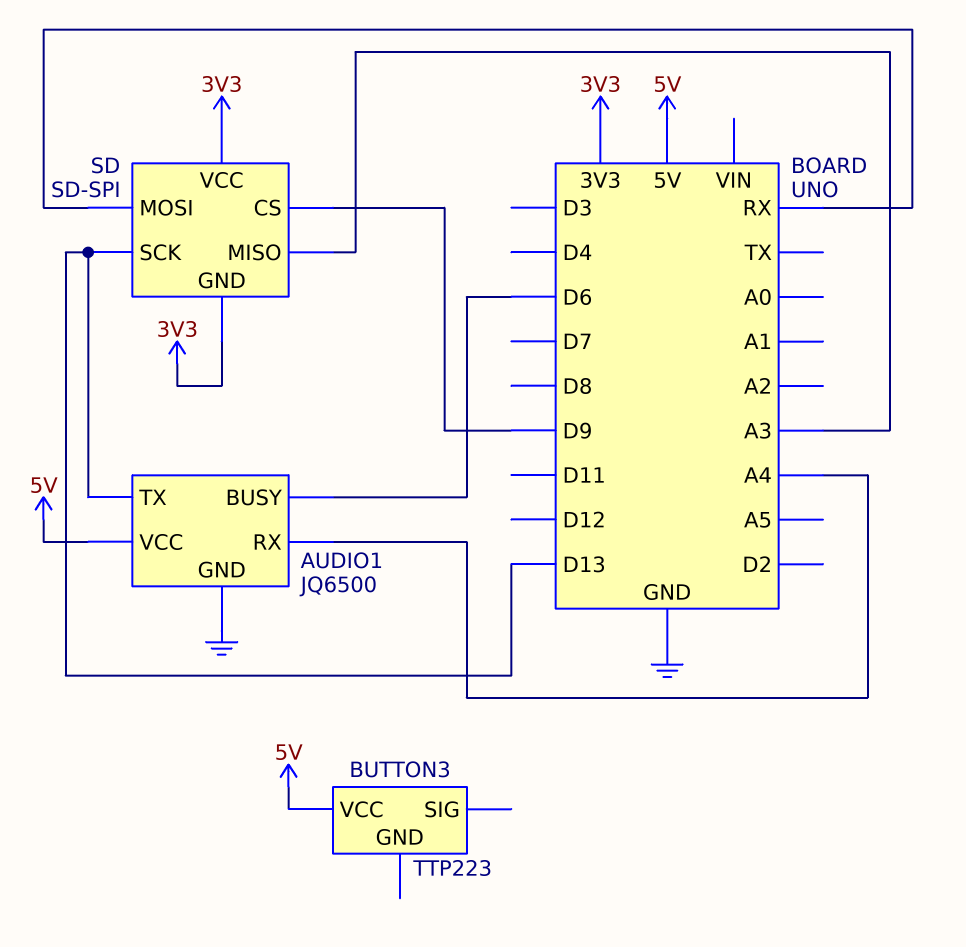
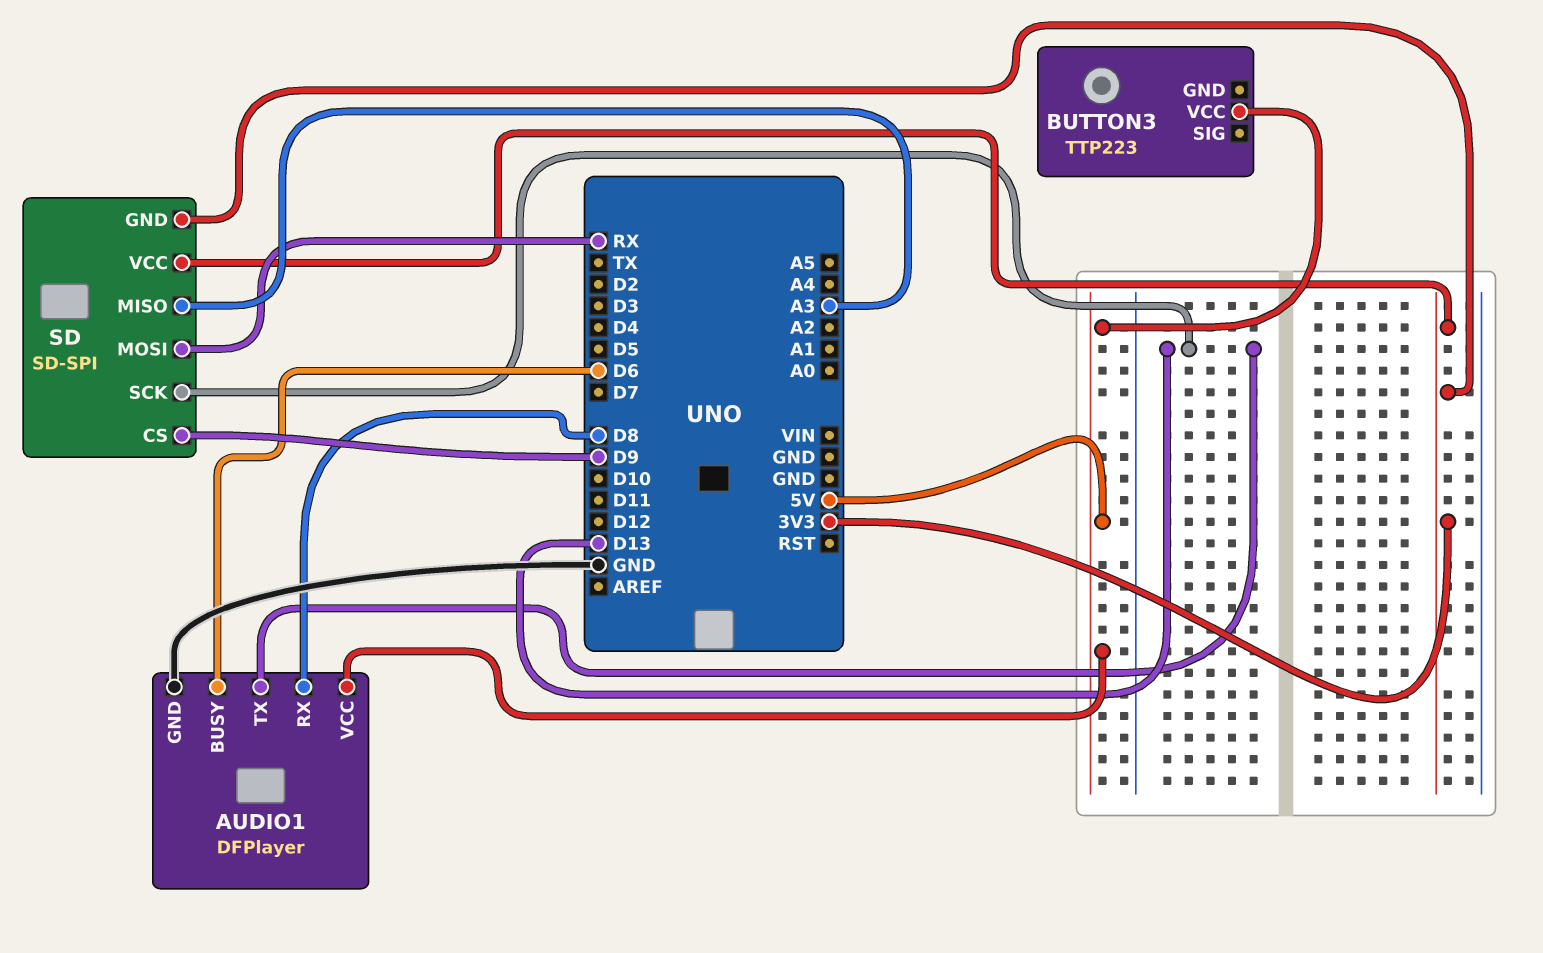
AUDIO1: JQ6500 -> DFPlayer
AUDIO1 pin RX: A4 -> D8

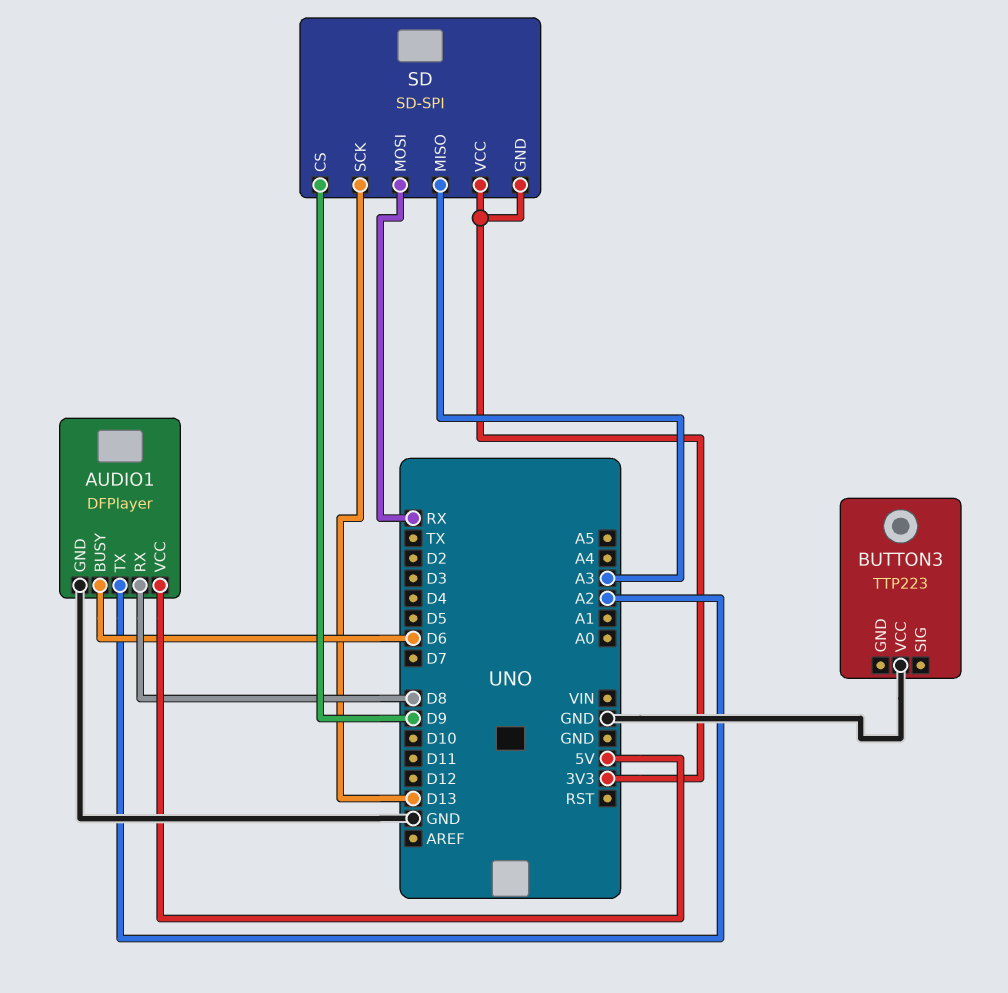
AUDIO1 pin TX: D13 -> A2
BUTTON3 pin VCC: 5V -> GND

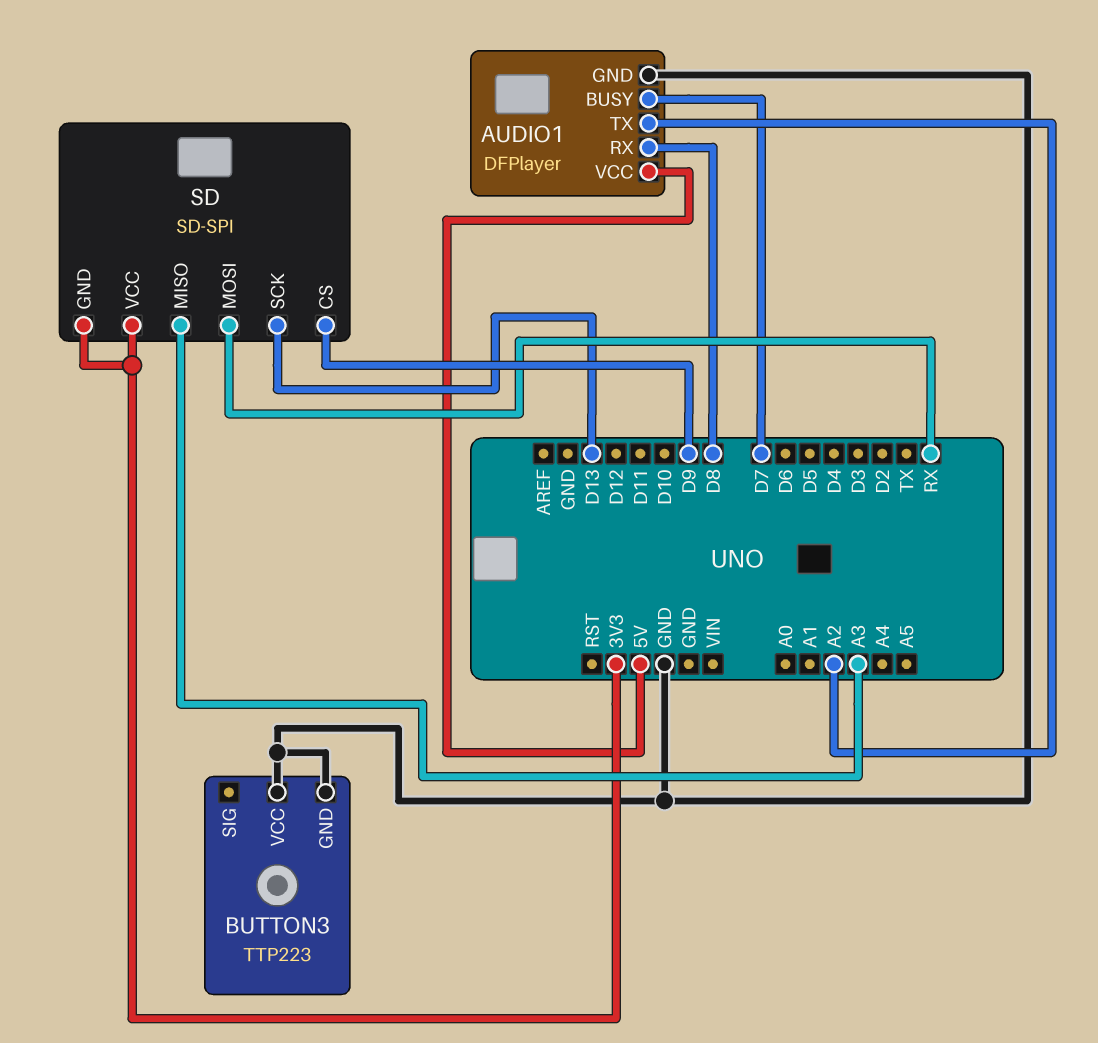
AUDIO1 pin BUSY: D6 -> D7
BUTTON3 pin GND: none -> GND

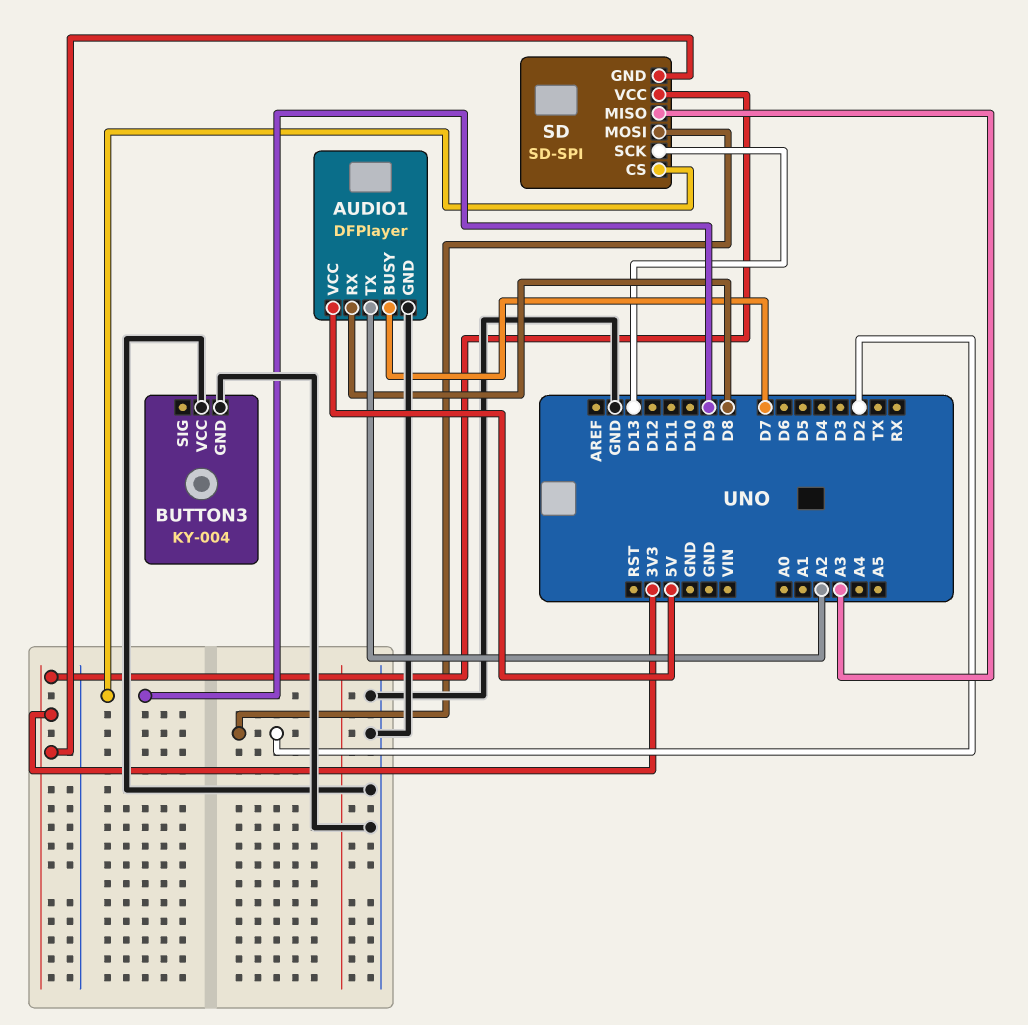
BUTTON3: TTP223 -> KY-004
SD pin MOSI: RX -> D2

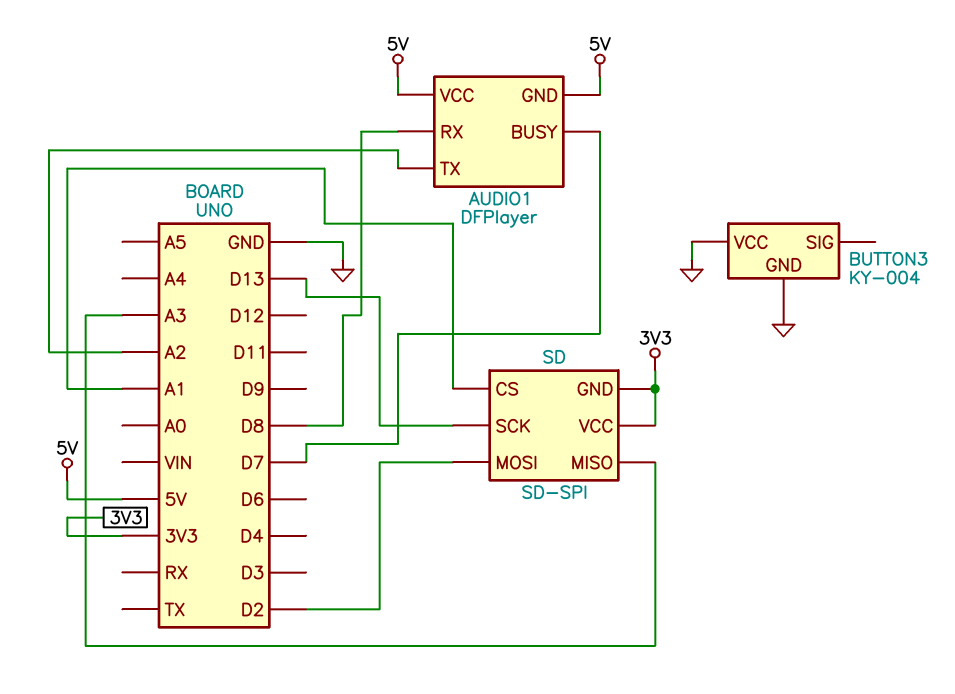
AUDIO1 pin GND: GND -> 5V
SD pin CS: D9 -> A1

